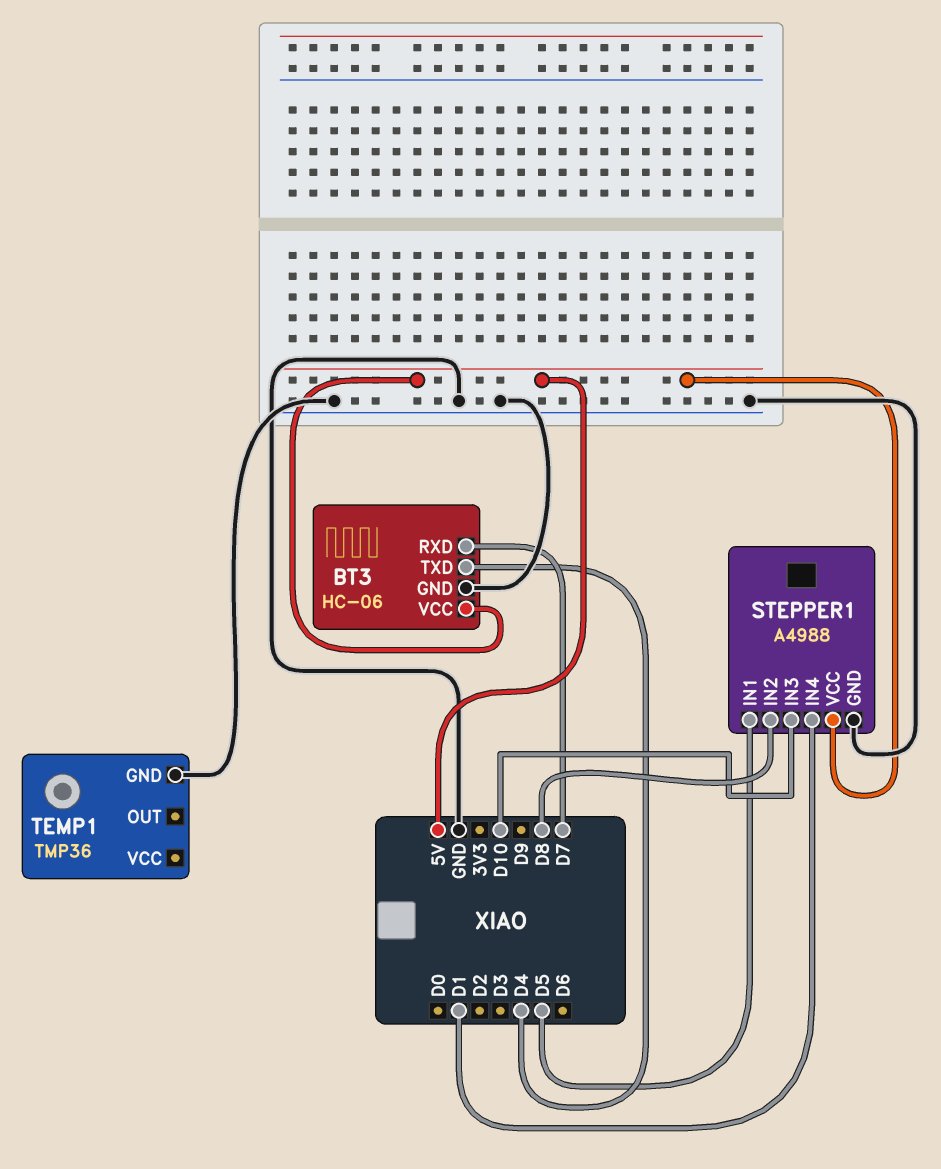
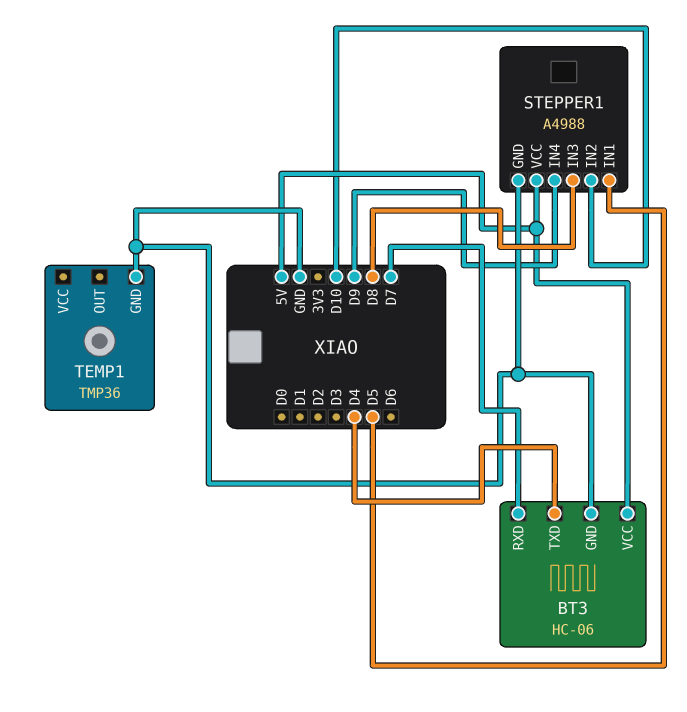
STEPPER1 pin IN2: D8 -> D10
STEPPER1 pin IN3: D10 -> D8
STEPPER1 pin IN4: D1 -> D9

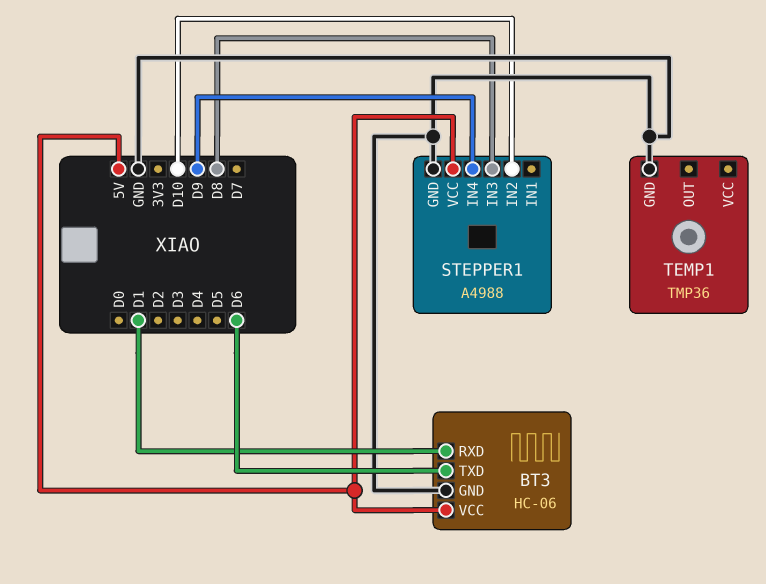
BT3 pin RXD: D7 -> D1
BT3 pin TXD: D4 -> D6
STEPPER1 pin IN1: D5 -> none

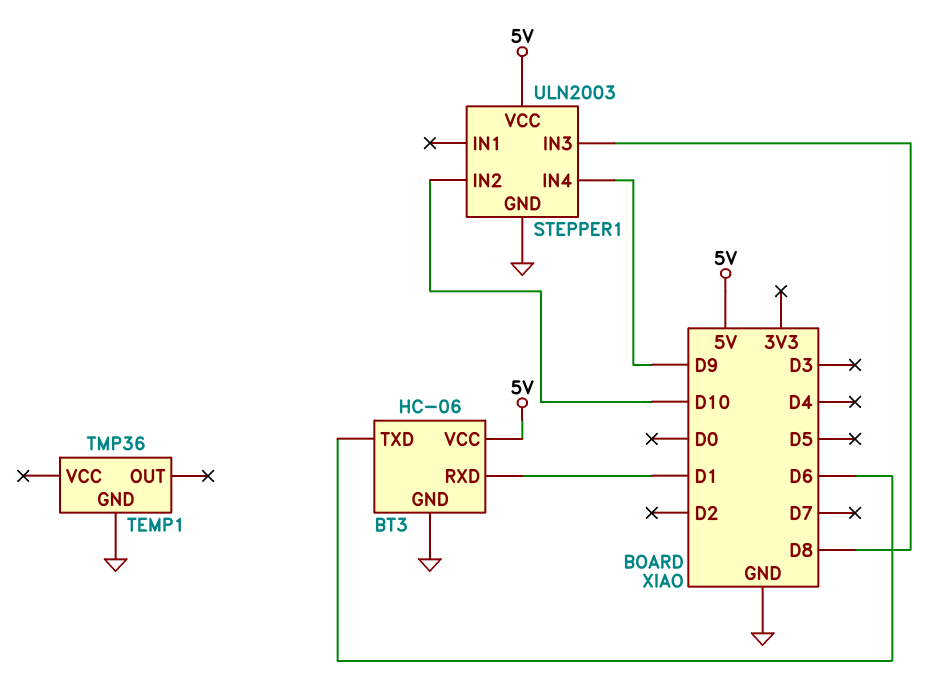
STEPPER1: A4988 -> ULN2003

